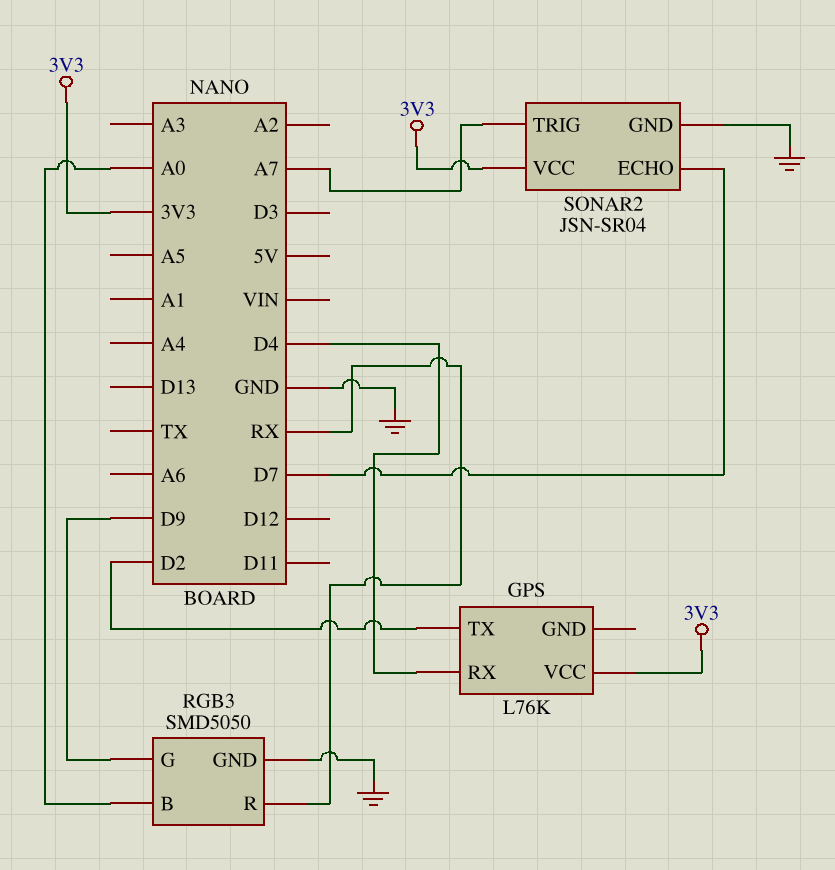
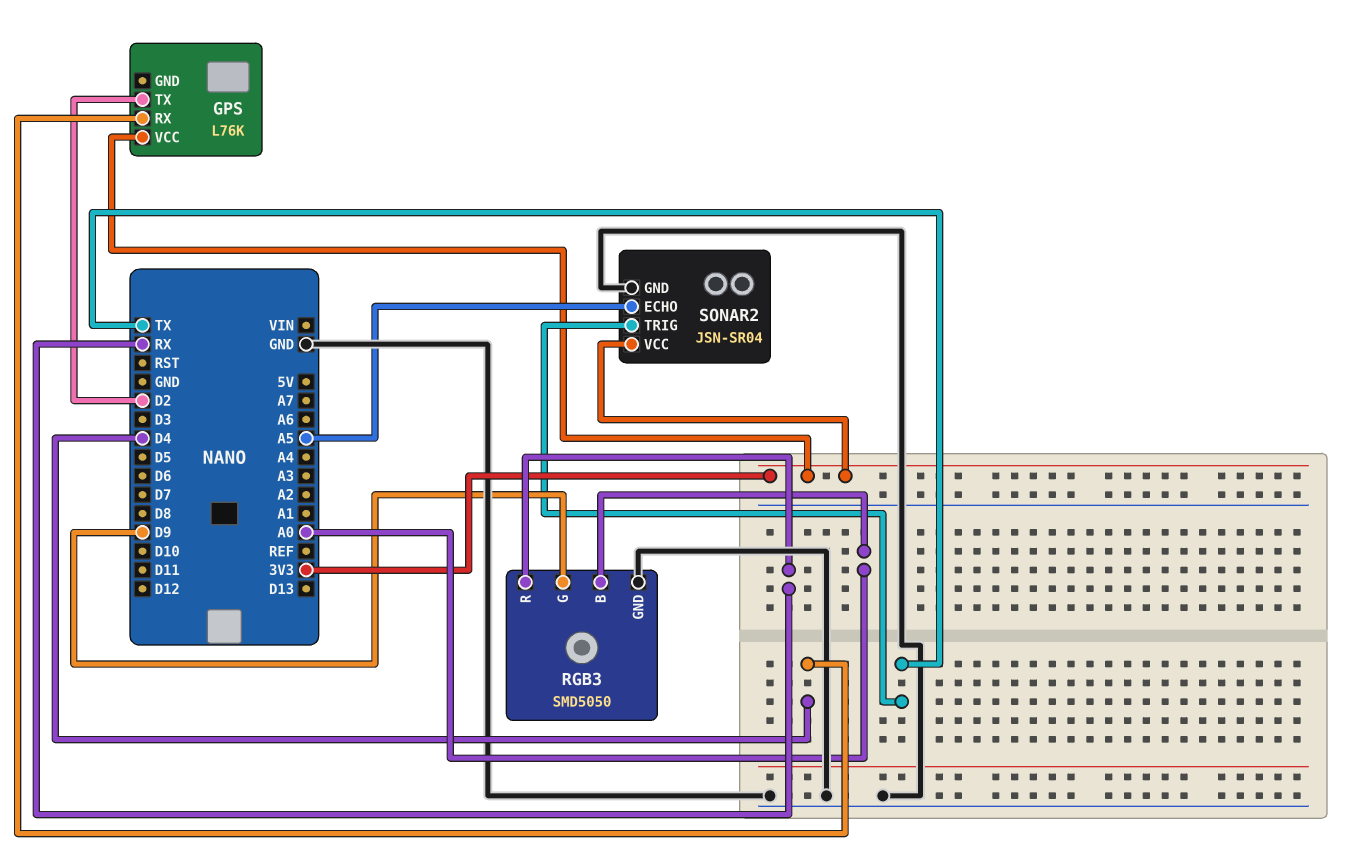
SONAR2 pin ECHO: D7 -> A5
SONAR2 pin TRIG: A7 -> TX

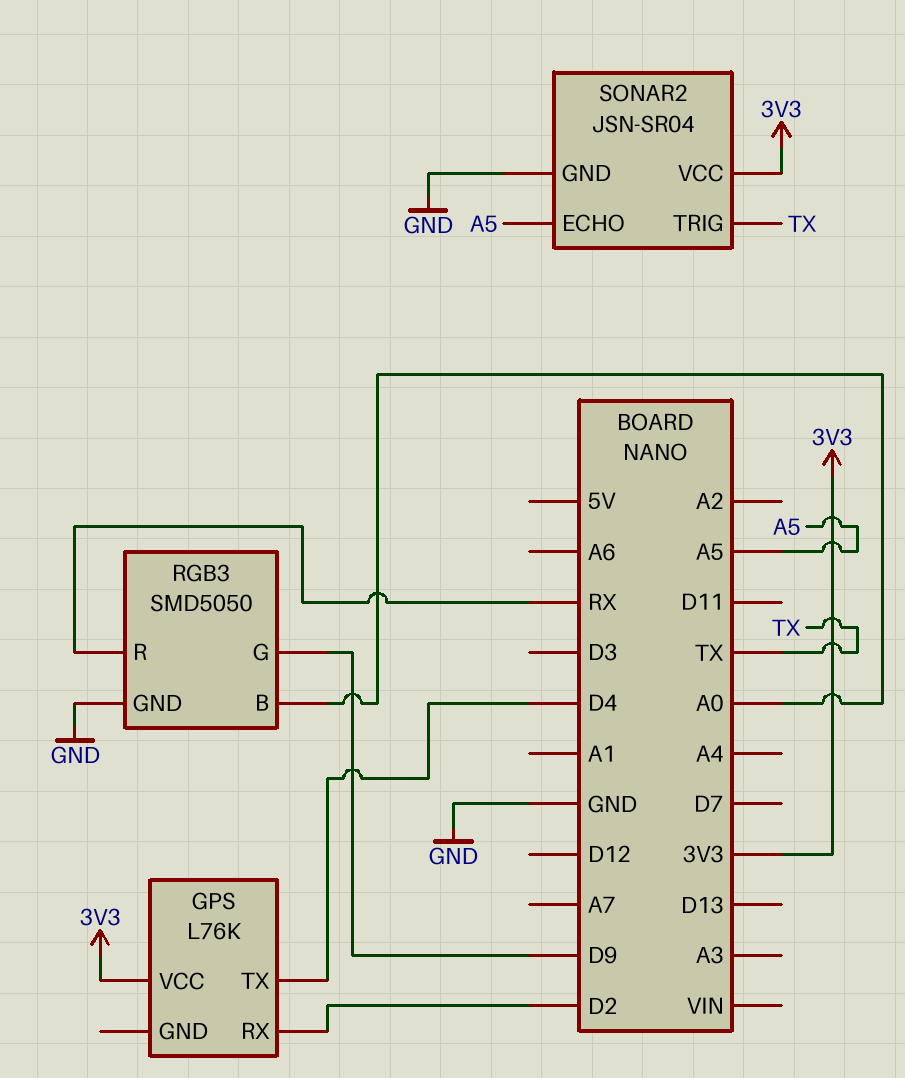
GPS pin RX: D4 -> D2
GPS pin TX: D2 -> D4

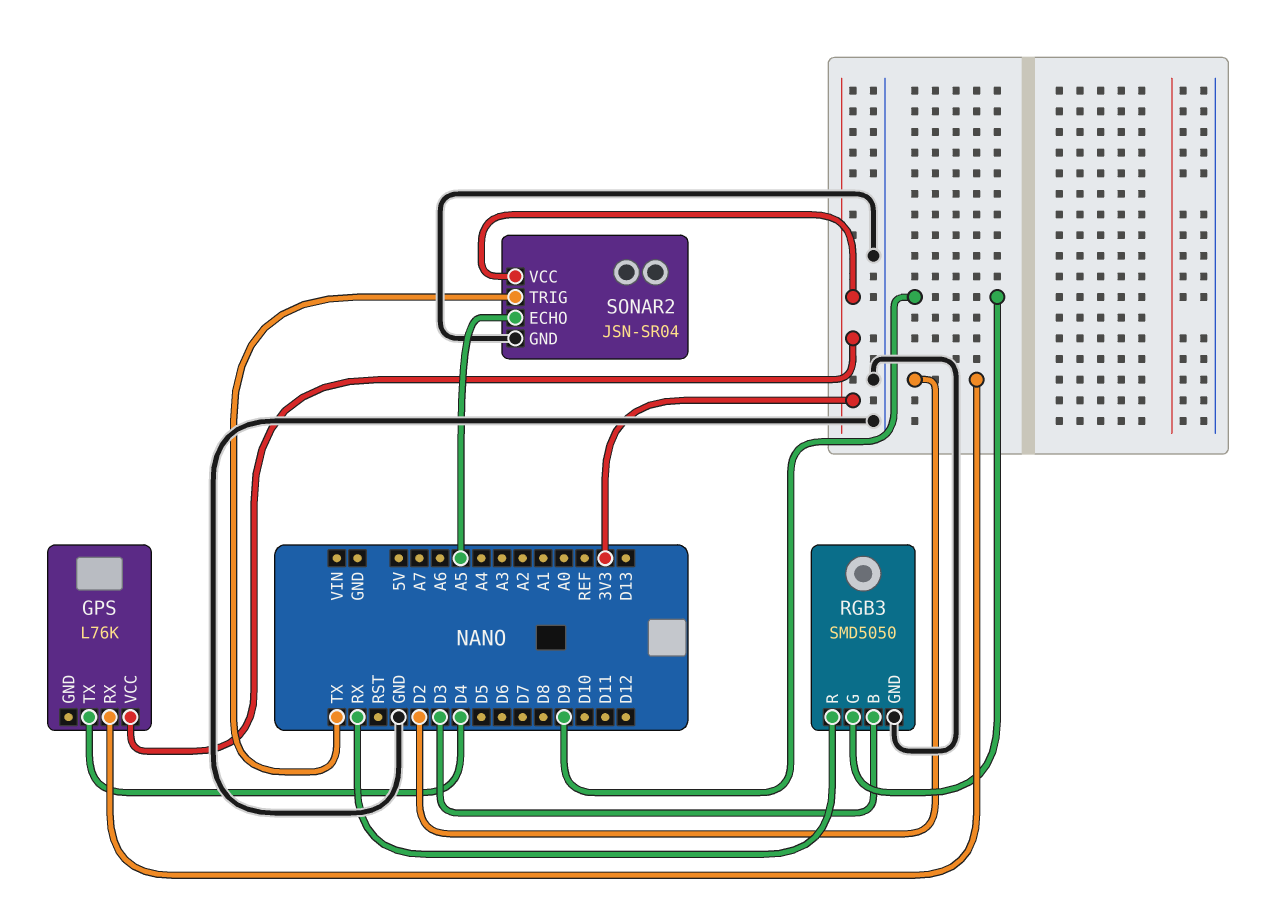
RGB3 pin B: A0 -> D3

